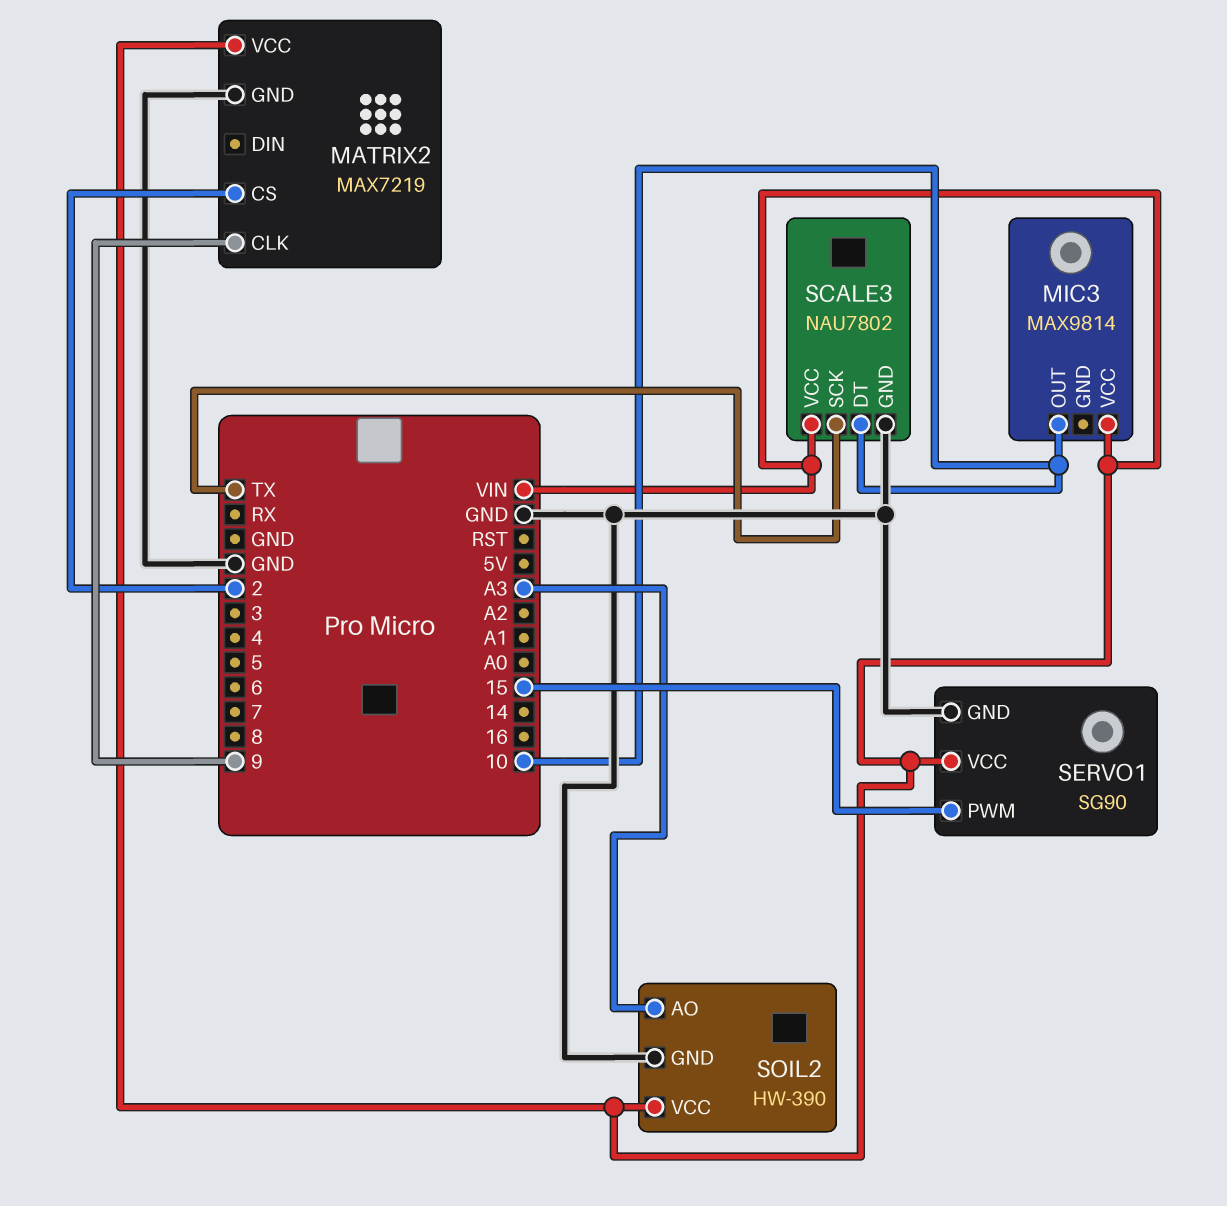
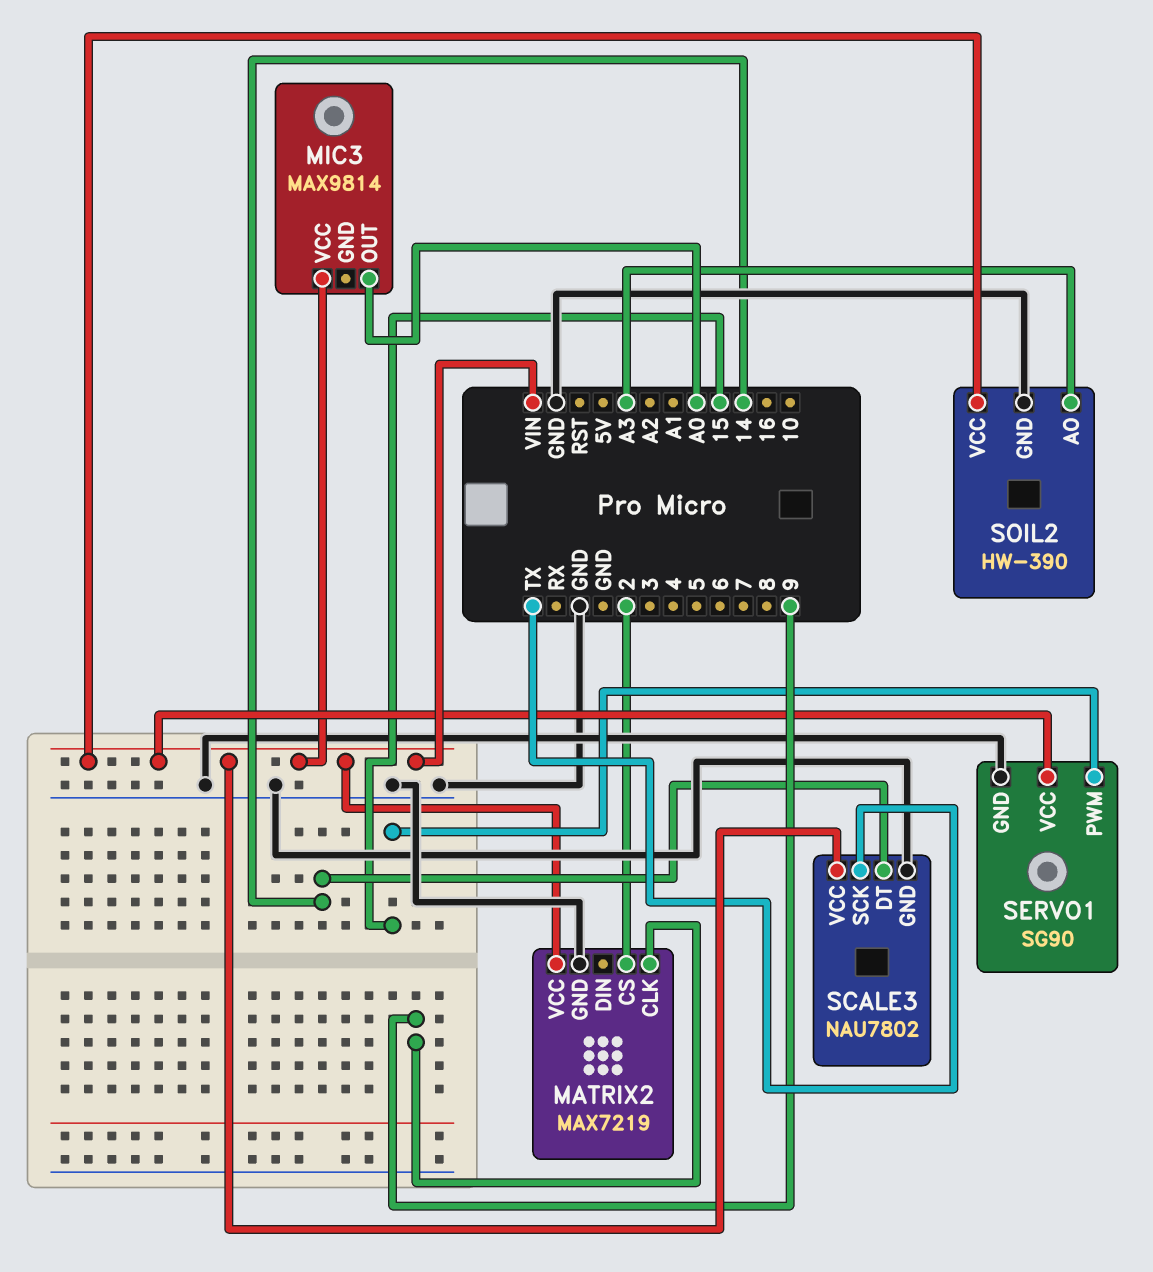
MIC3 pin OUT: 10 -> A0
SCALE3 pin DT: 10 -> 14

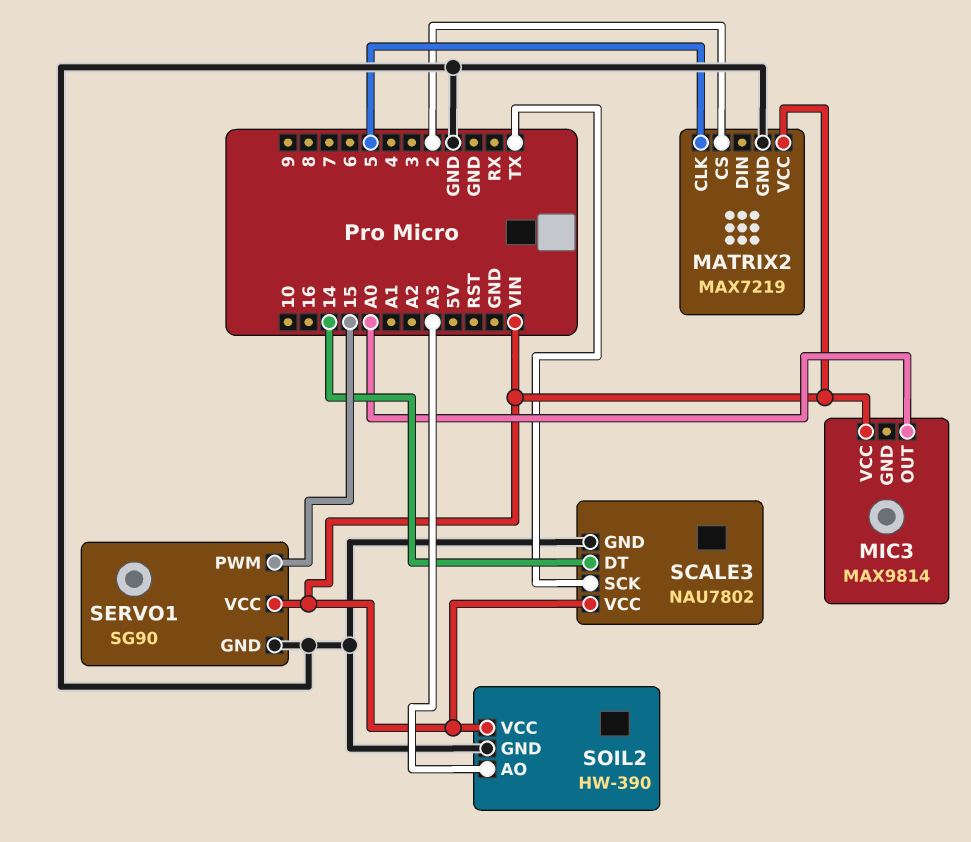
MATRIX2 pin CLK: 9 -> 5

